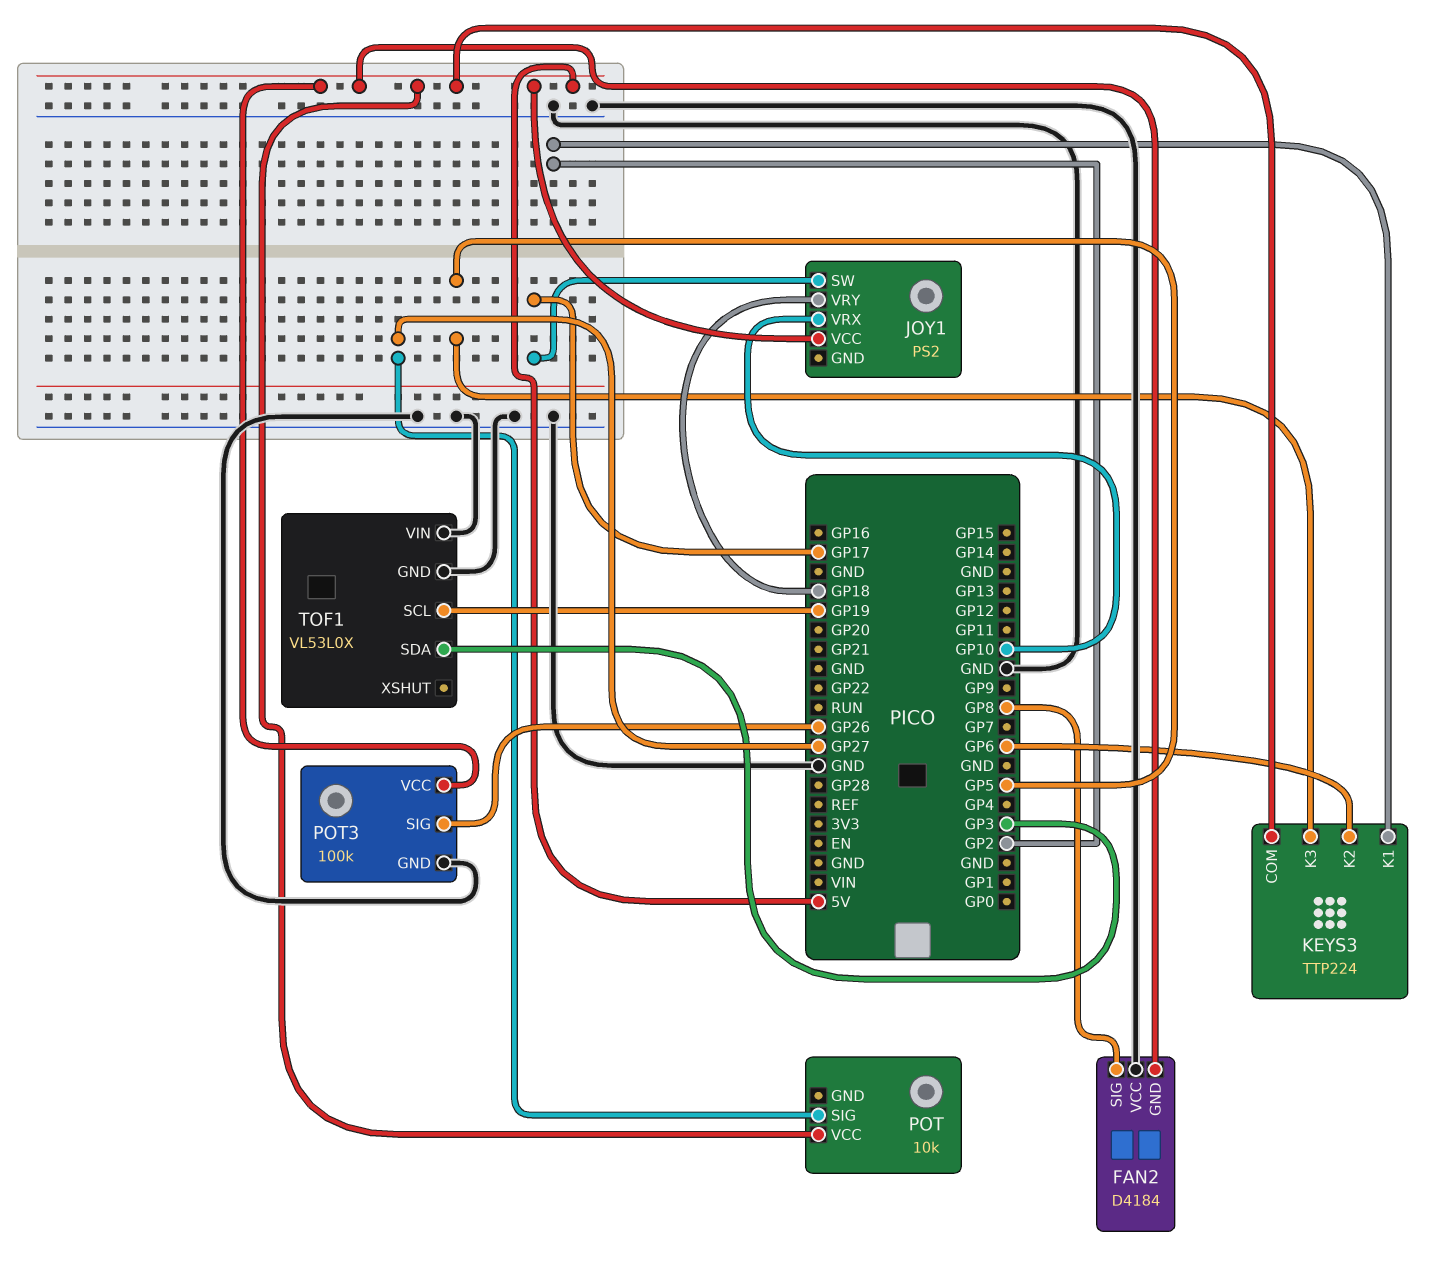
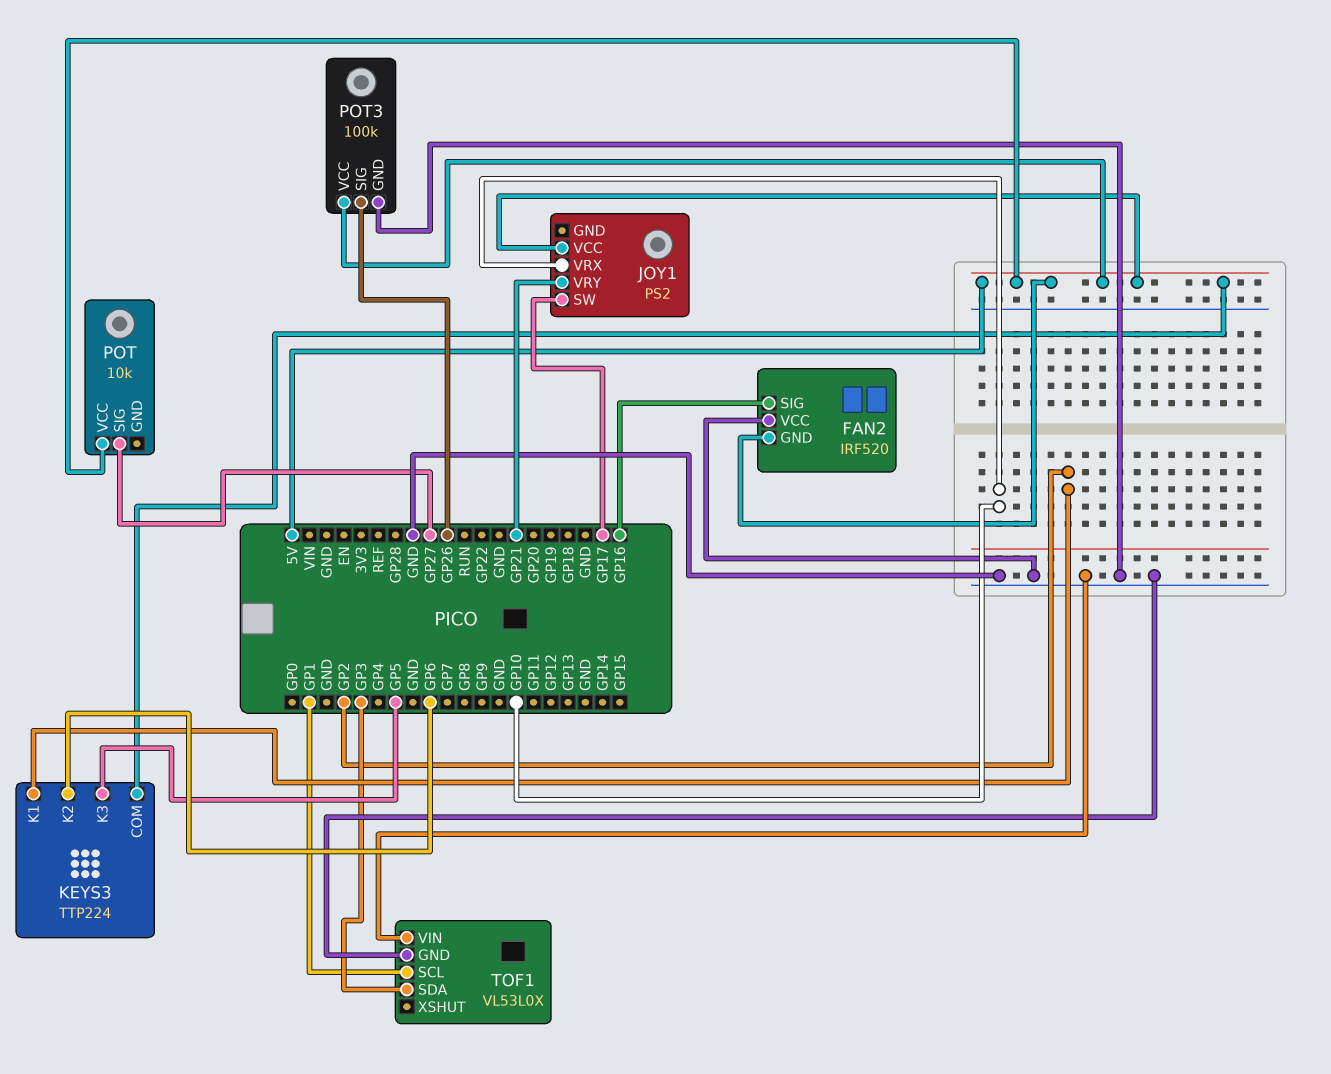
FAN2: D4184 -> IRF520
FAN2 pin SIG: GP8 -> GP16
JOY1 pin VRY: GP18 -> GP21
TOF1 pin SCL: GP19 -> GP1

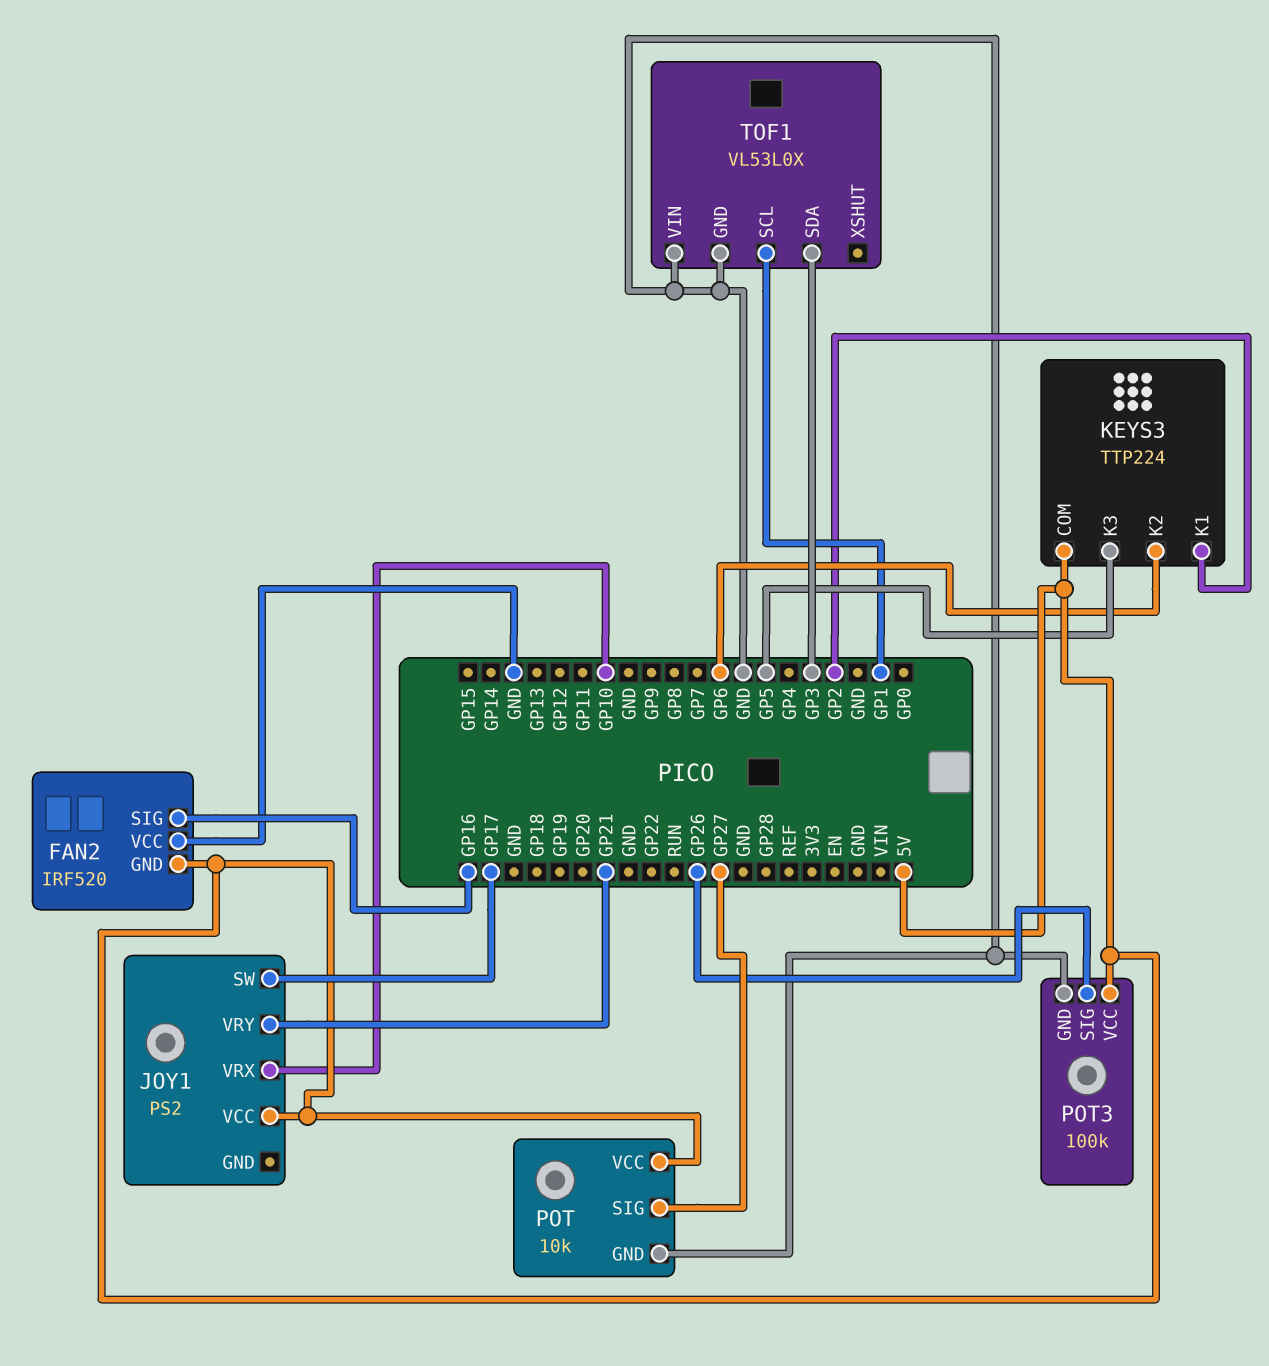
POT pin GND: none -> GND

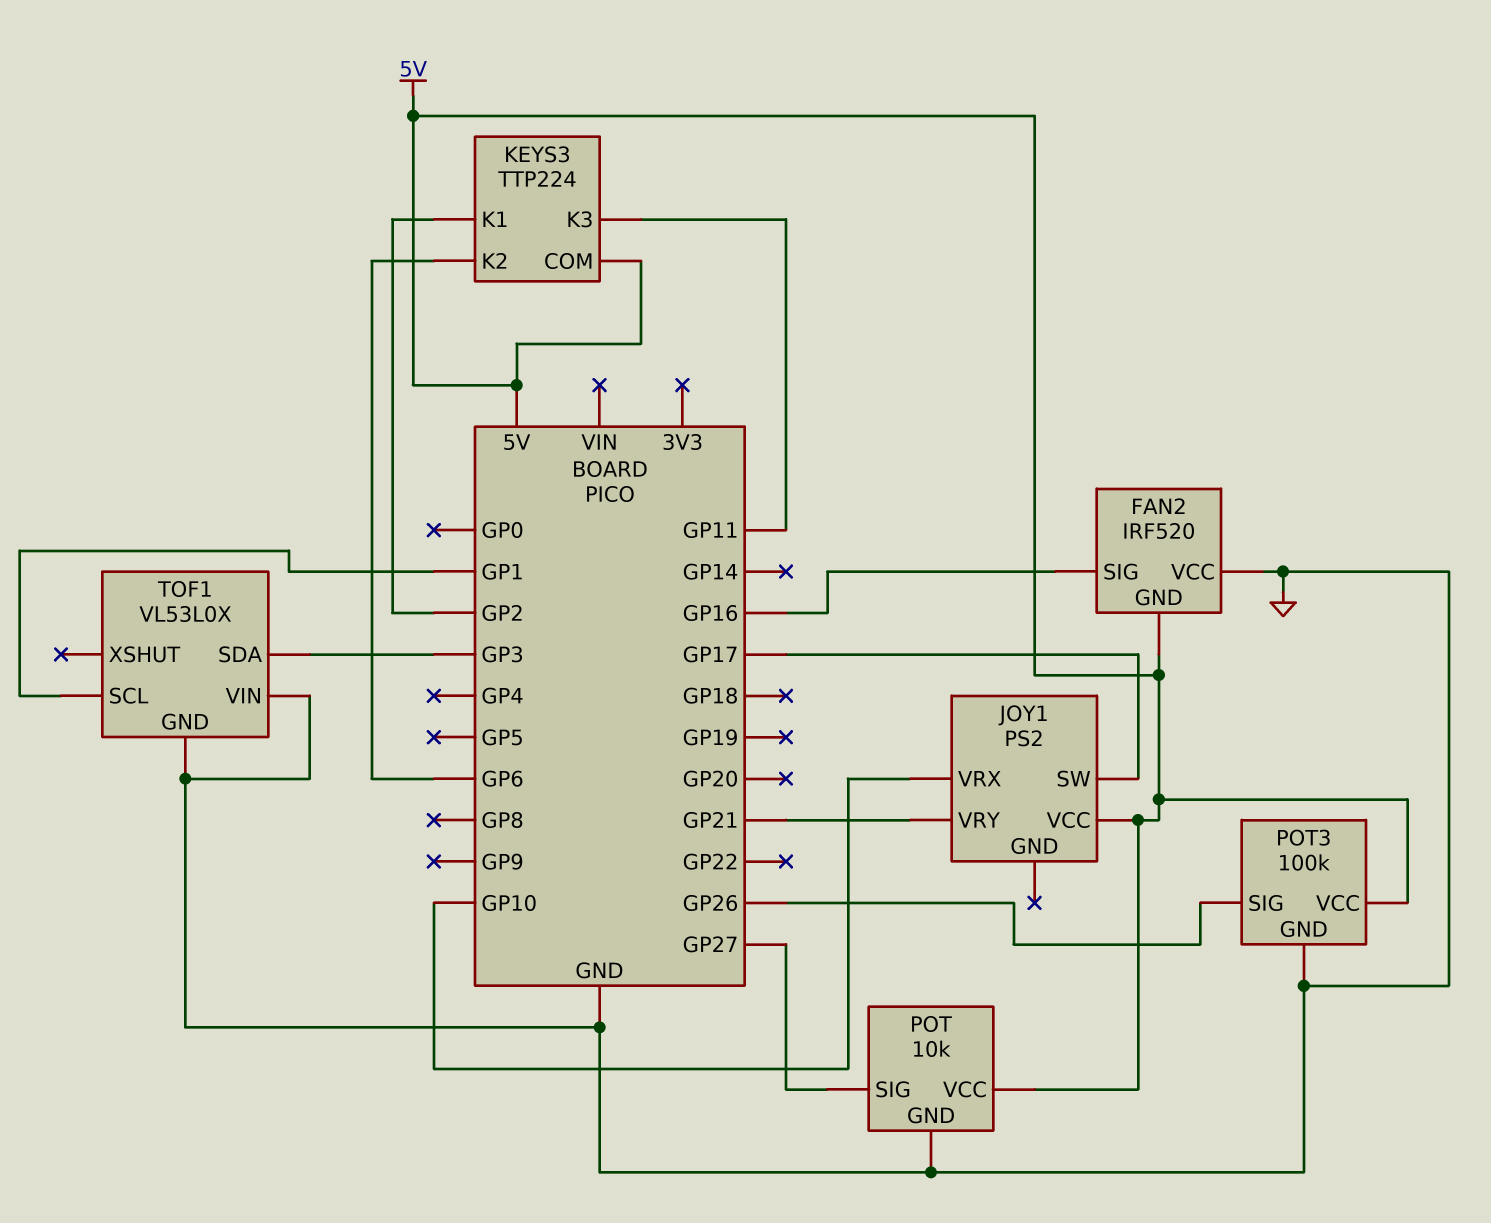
KEYS3 pin K3: GP5 -> GP11

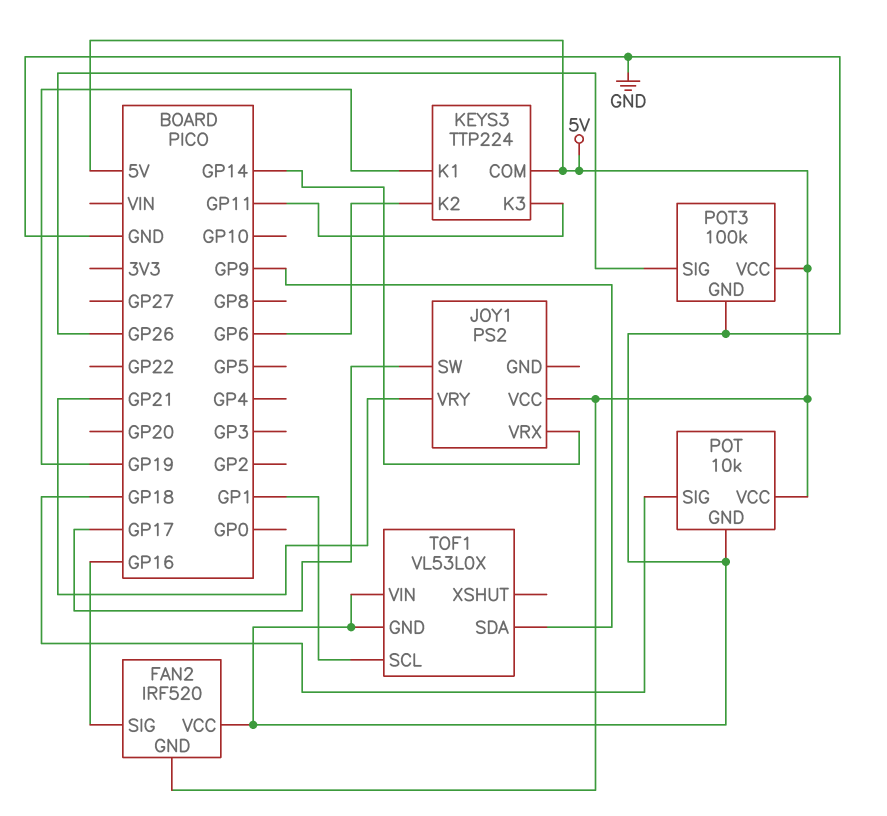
JOY1 pin VRX: GP10 -> GP14
KEYS3 pin K1: GP2 -> GP19
POT pin SIG: GP27 -> GP18
TOF1 pin SDA: GP3 -> GP9

